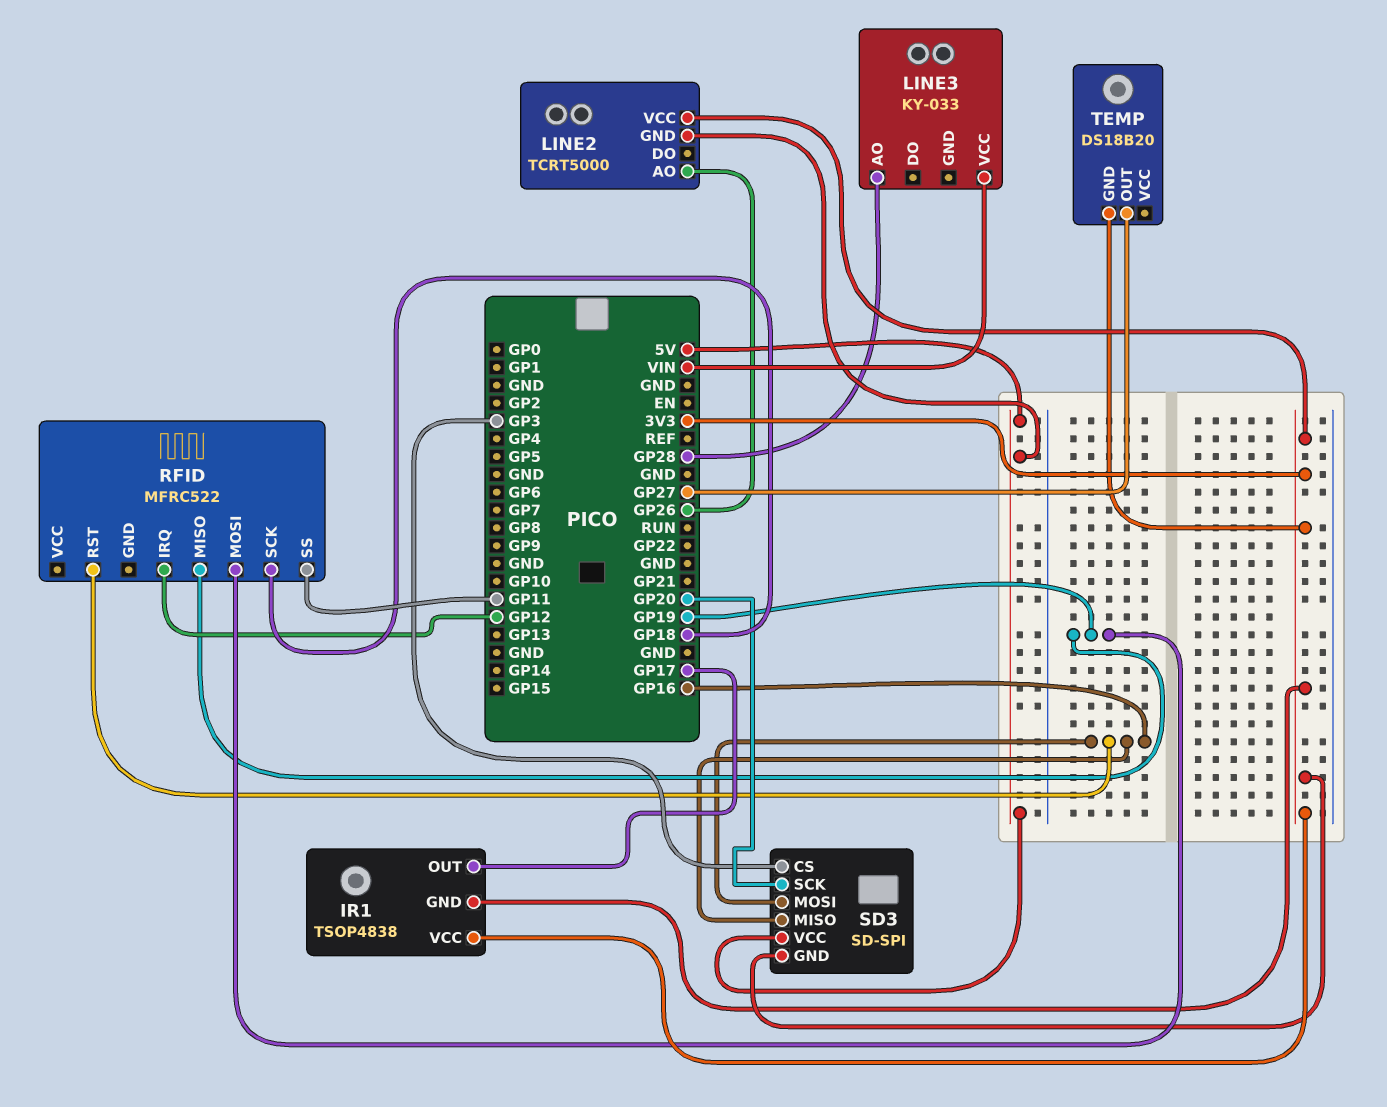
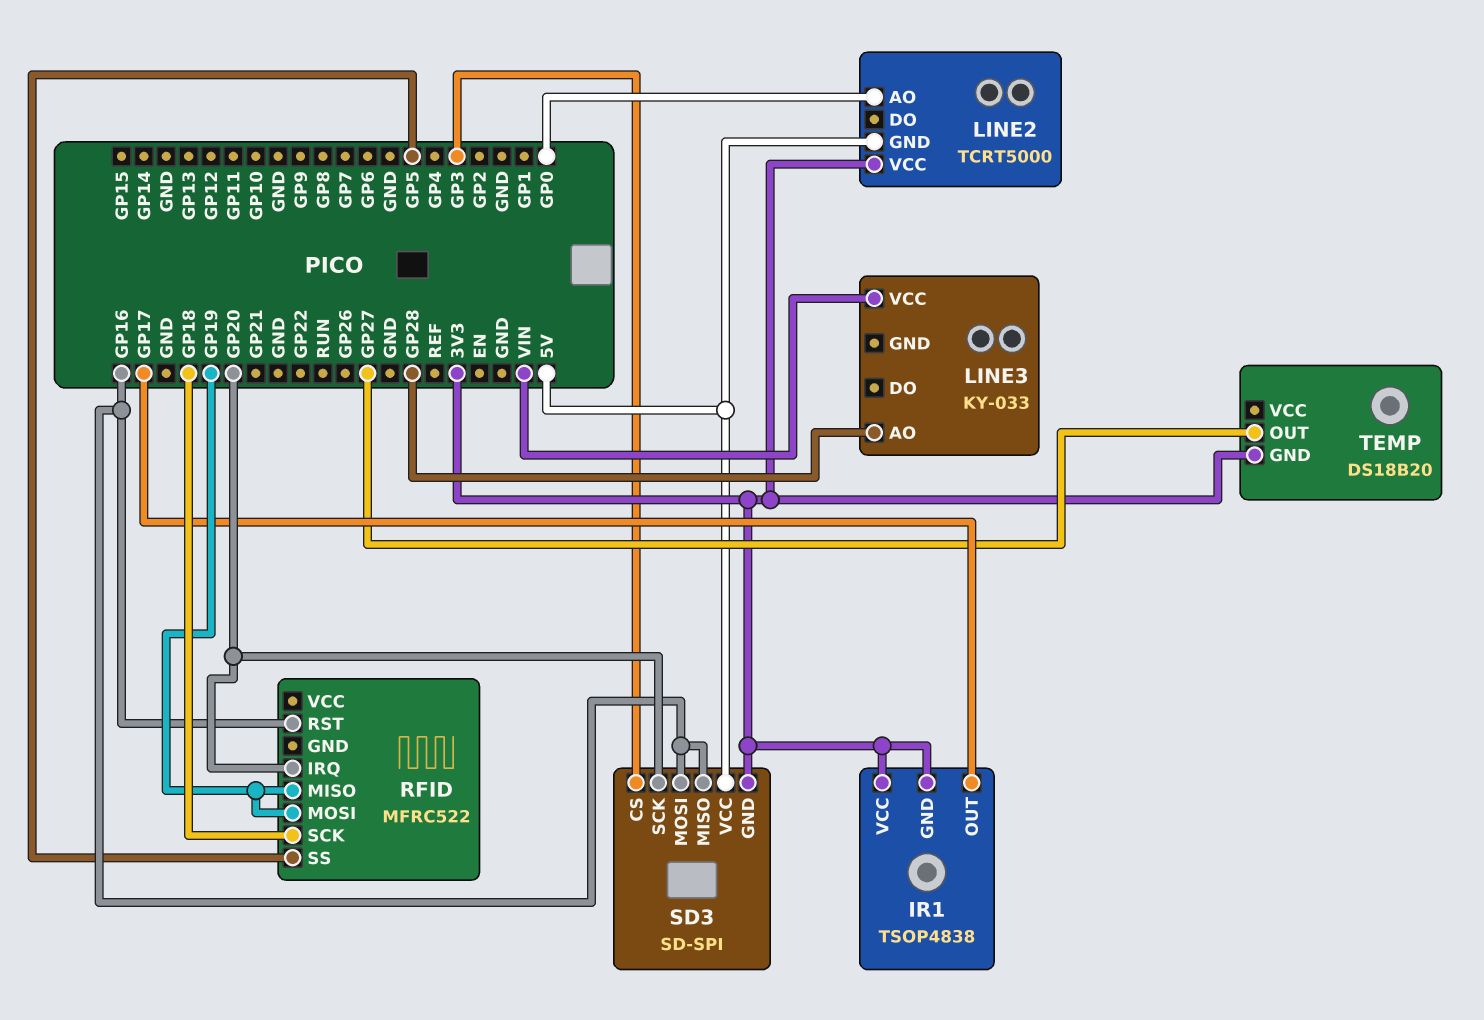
LINE2 pin AO: GP26 -> GP0
RFID pin IRQ: GP12 -> GP20
RFID pin SS: GP11 -> GP5

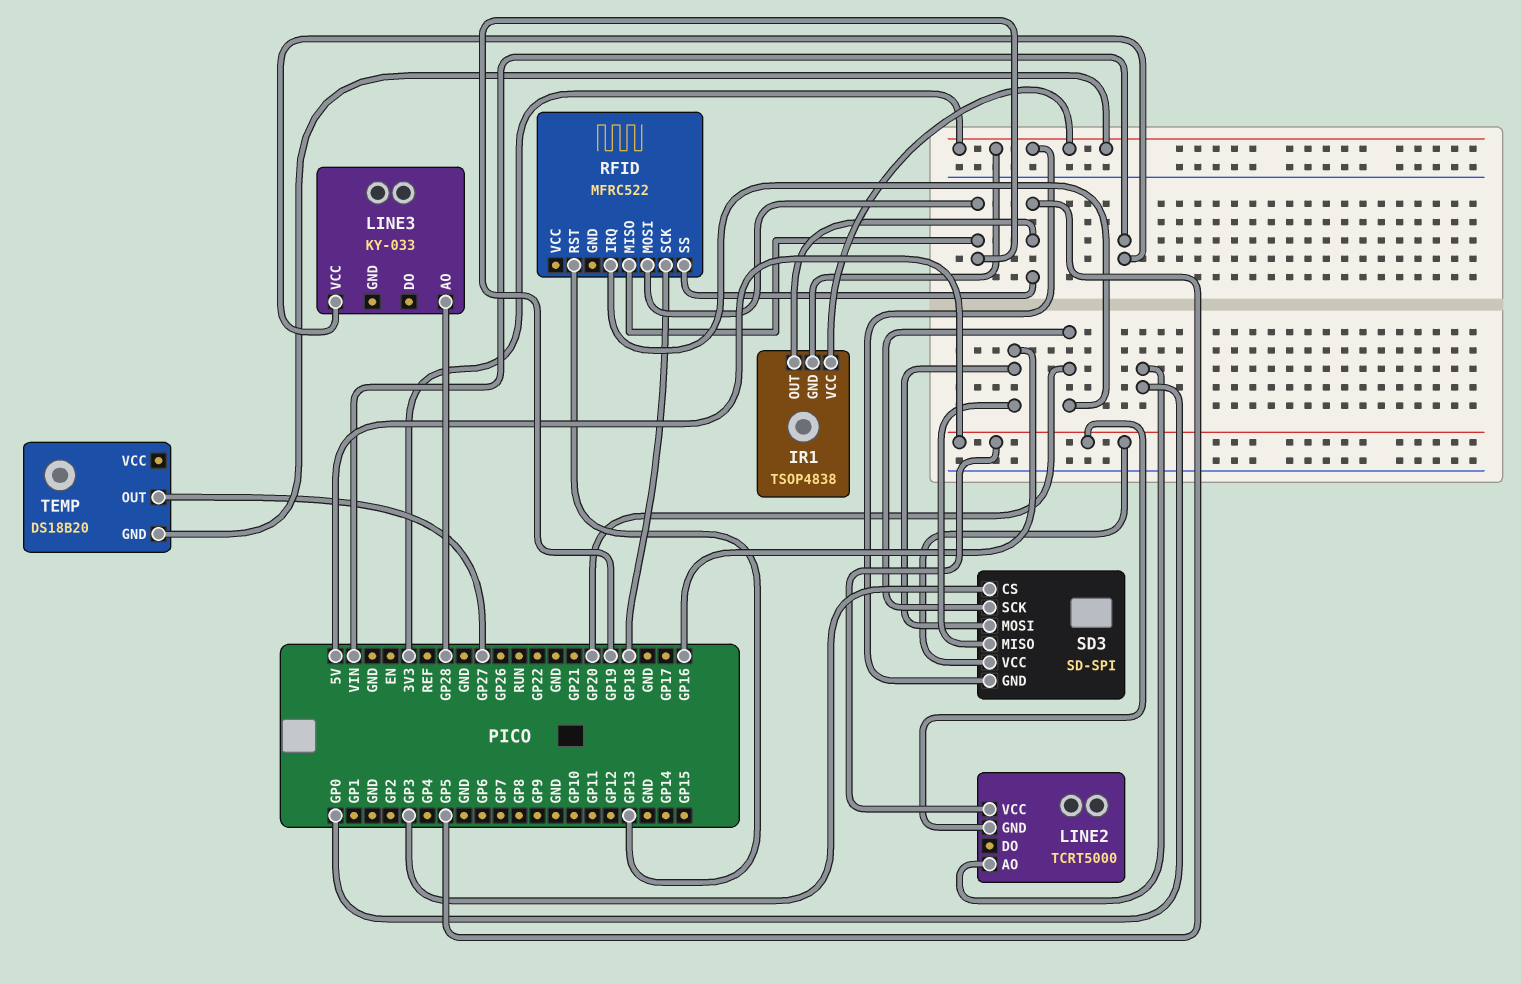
IR1 pin OUT: GP17 -> GP5
LINE2 pin VCC: 3V3 -> 5V
RFID pin RST: GP16 -> GP13

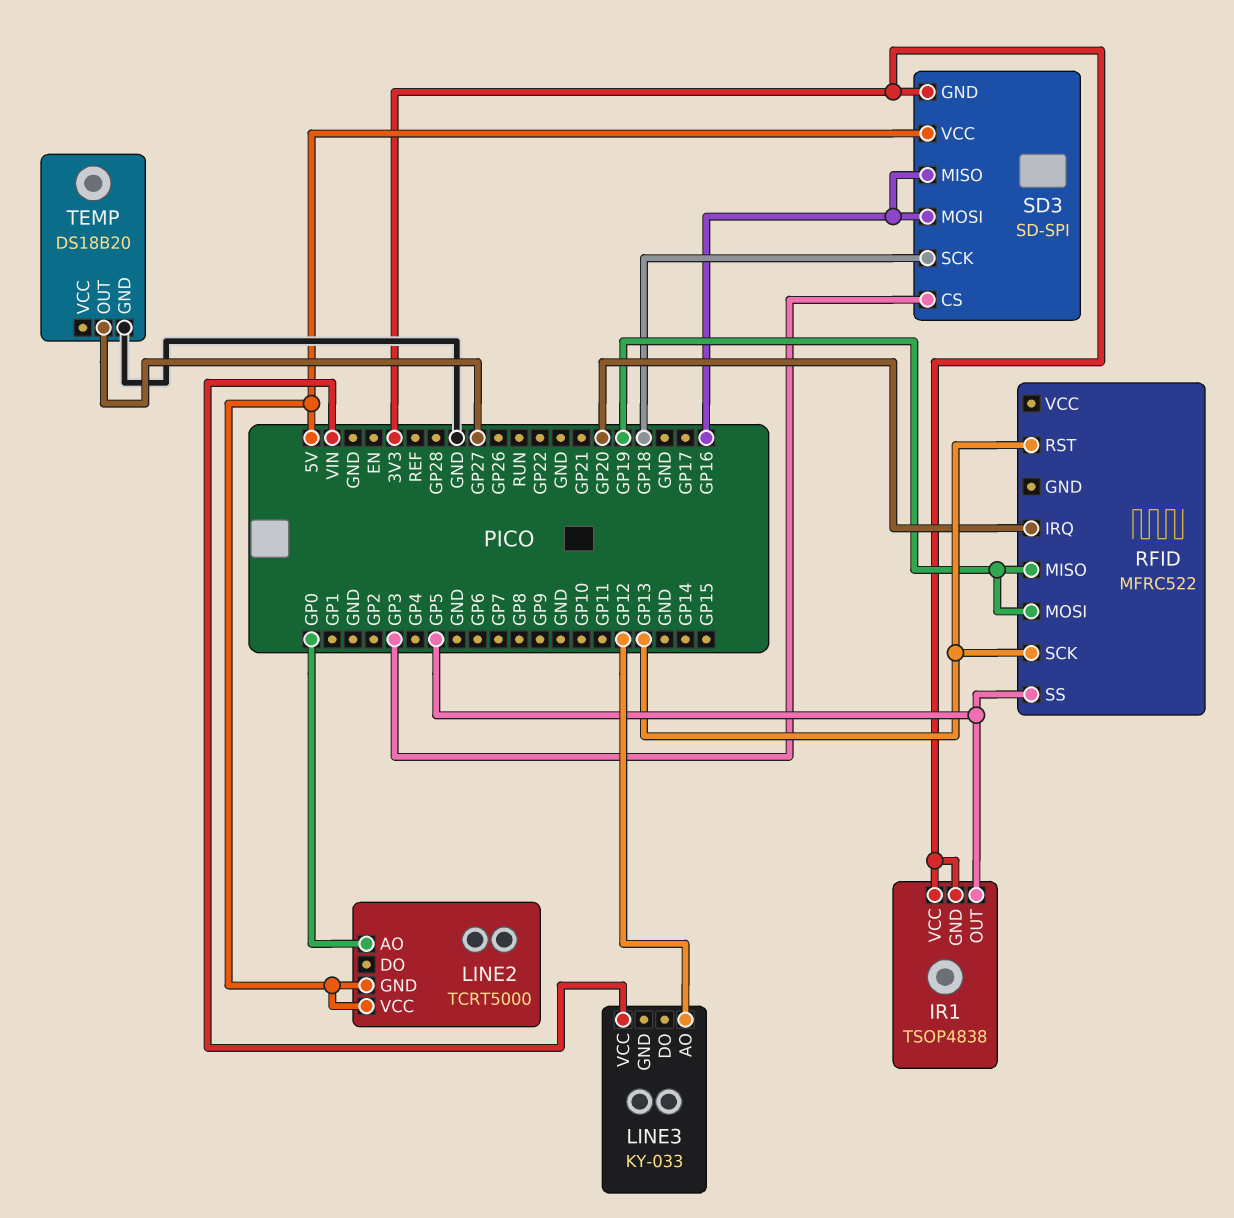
LINE3 pin AO: GP28 -> GP12
RFID pin SCK: GP18 -> GP13
SD3 pin SCK: GP20 -> GP18
TEMP pin GND: 3V3 -> GND

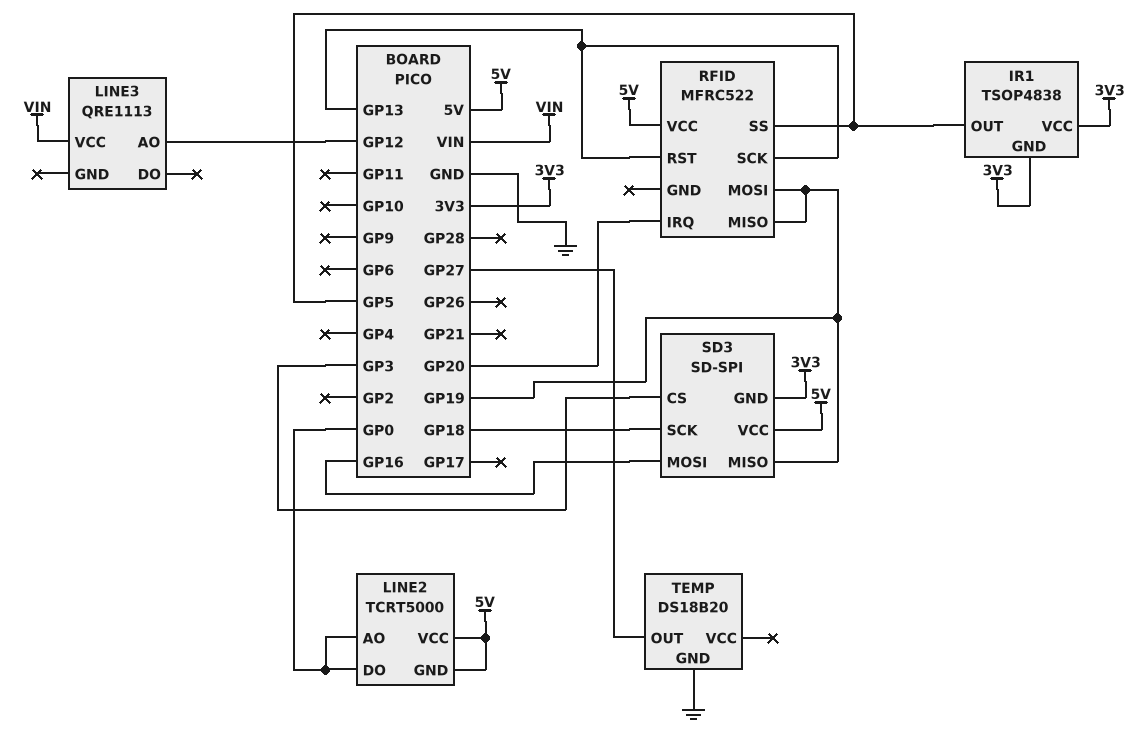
LINE2 pin DO: none -> GP0
LINE3: KY-033 -> QRE1113
RFID pin VCC: none -> 5V
SD3 pin MISO: GP16 -> GP19

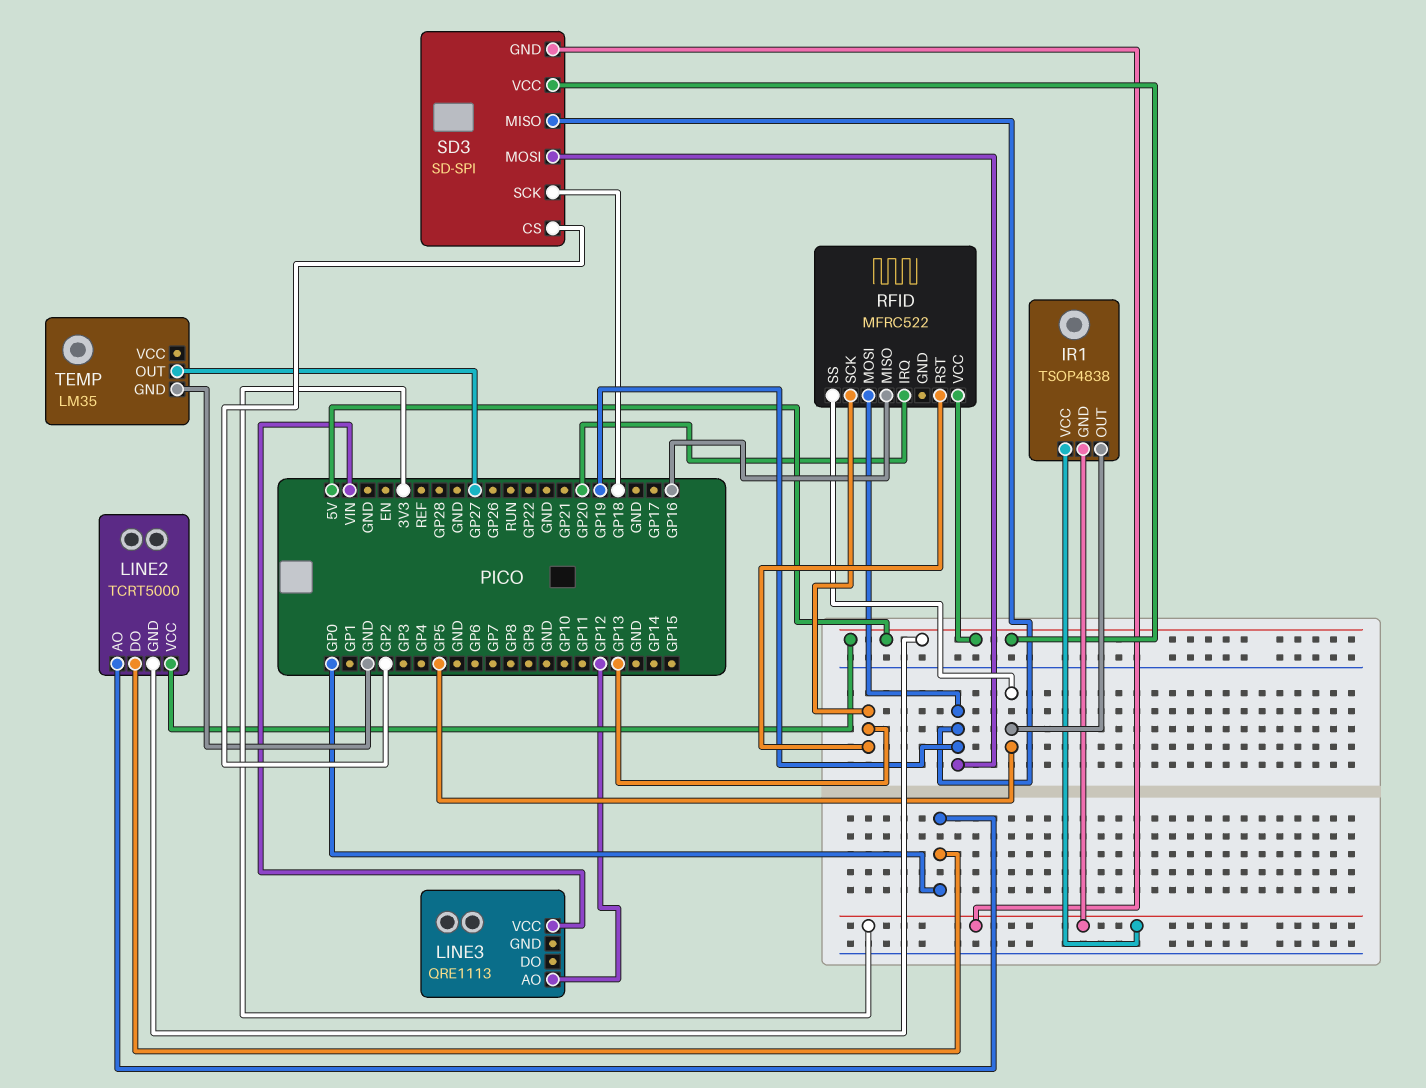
RFID pin MISO: GP19 -> GP16
SD3 pin CS: GP3 -> GP2
SD3 pin MOSI: GP16 -> GP19
TEMP: DS18B20 -> LM35

